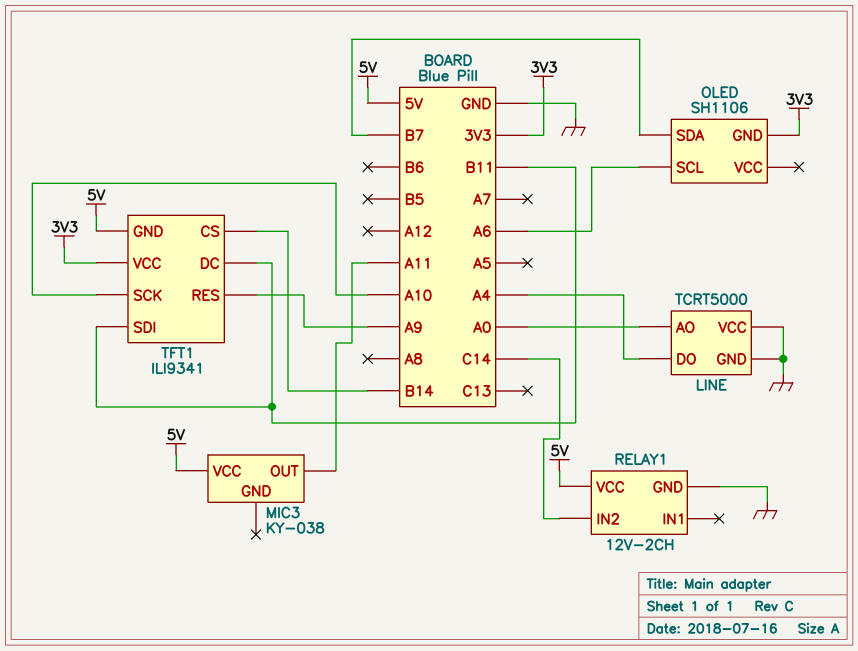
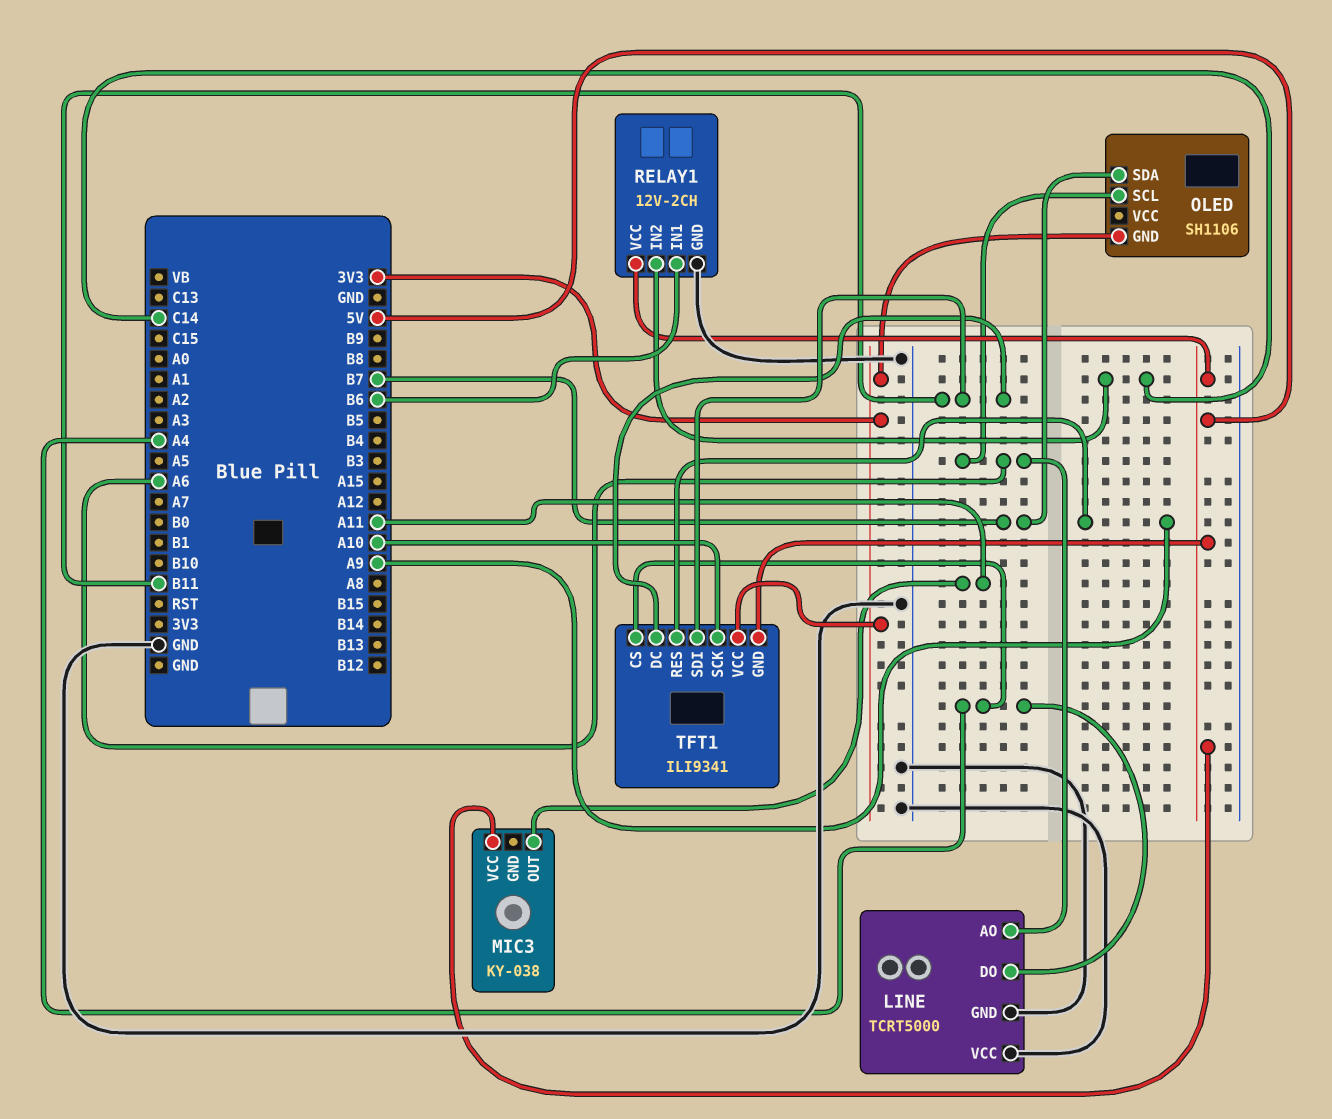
LINE pin AO: A0 -> A6
RELAY1 pin IN1: none -> B6
TFT1 pin CS: B14 -> A4

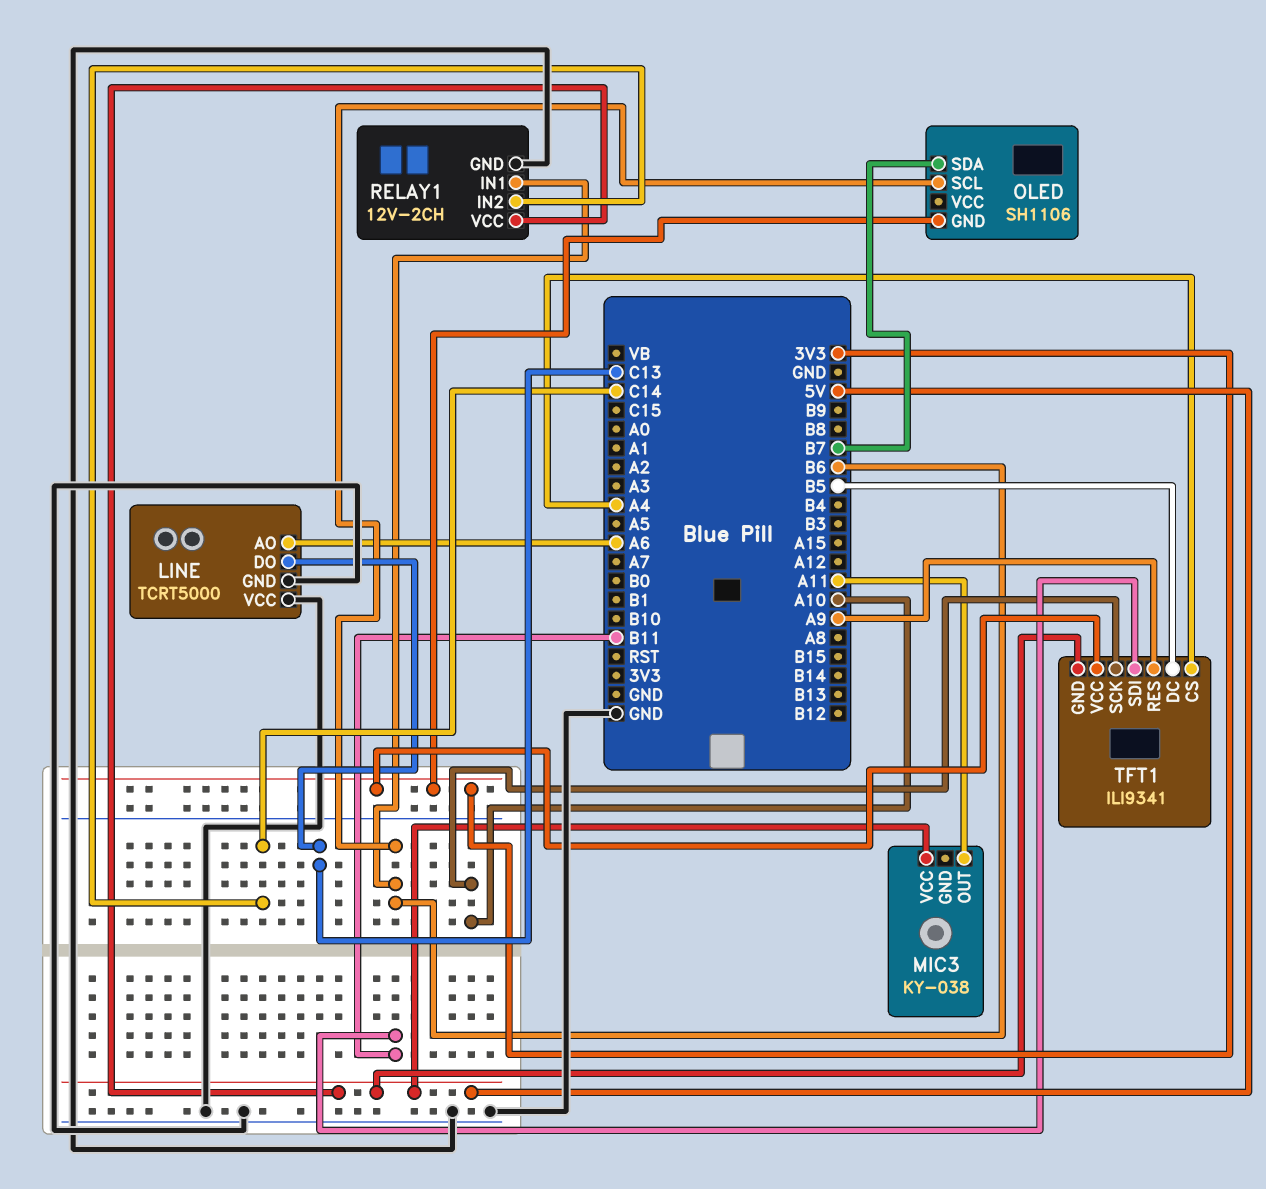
LINE pin DO: A4 -> C13
OLED pin SCL: A6 -> B6
TFT1 pin DC: B11 -> B5

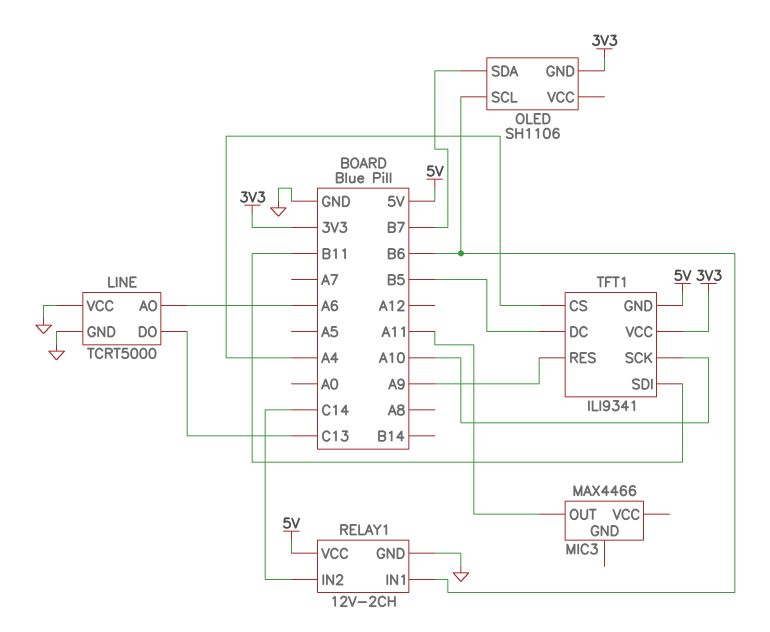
MIC3: KY-038 -> MAX4466
MIC3 pin VCC: 5V -> none

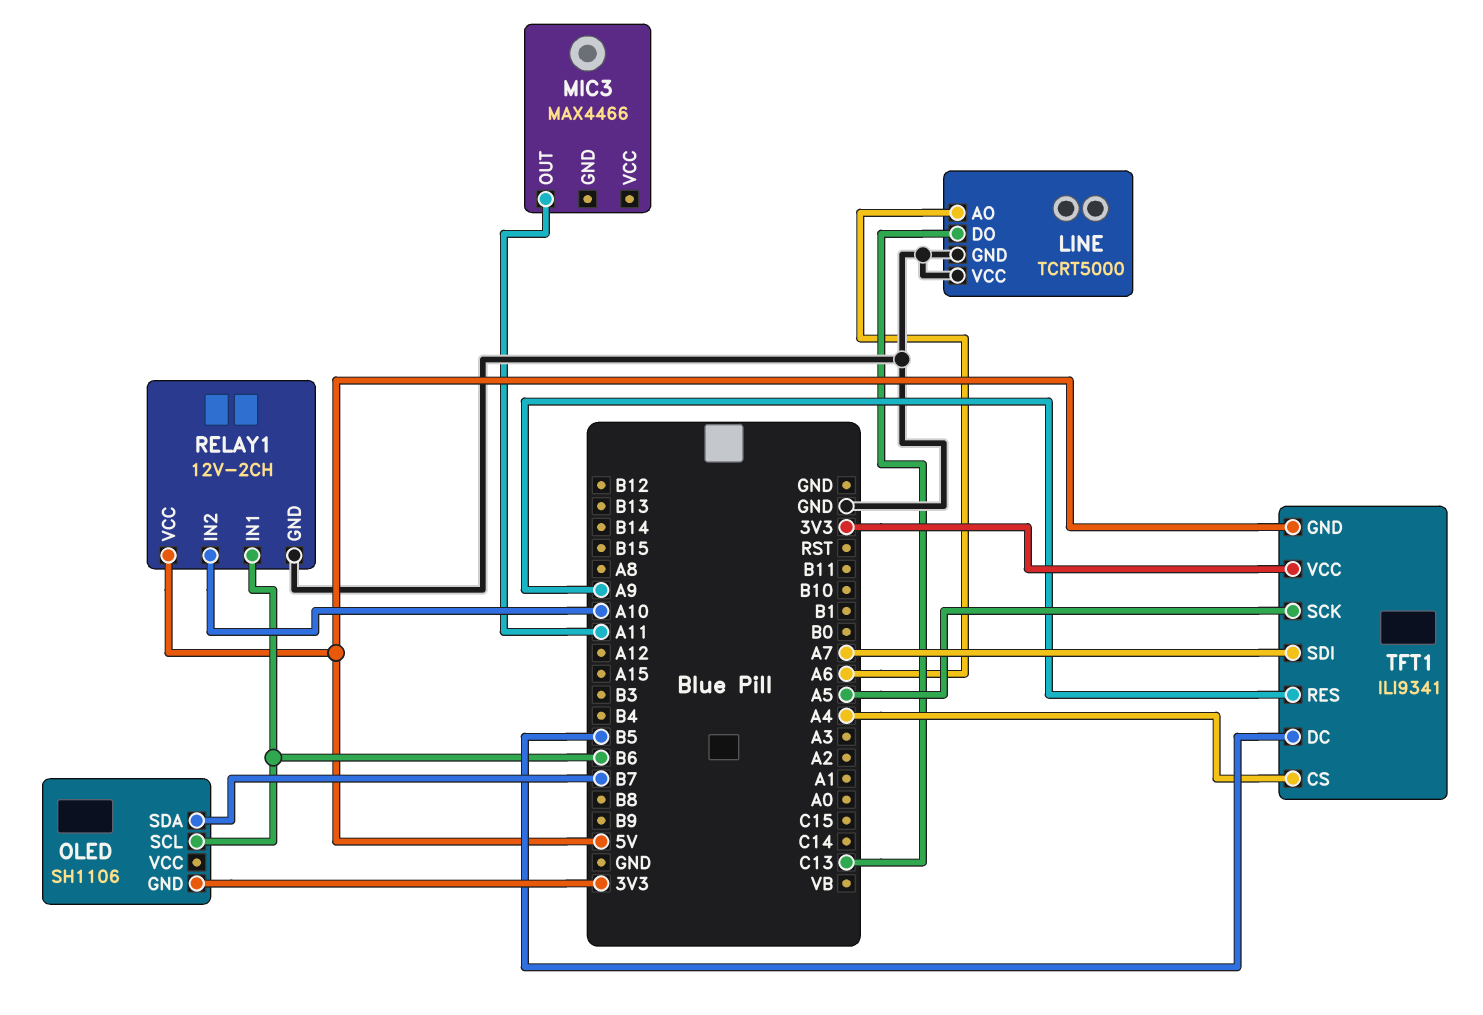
RELAY1 pin IN2: C14 -> A10
TFT1 pin SCK: A10 -> A5
TFT1 pin SDI: B11 -> A7

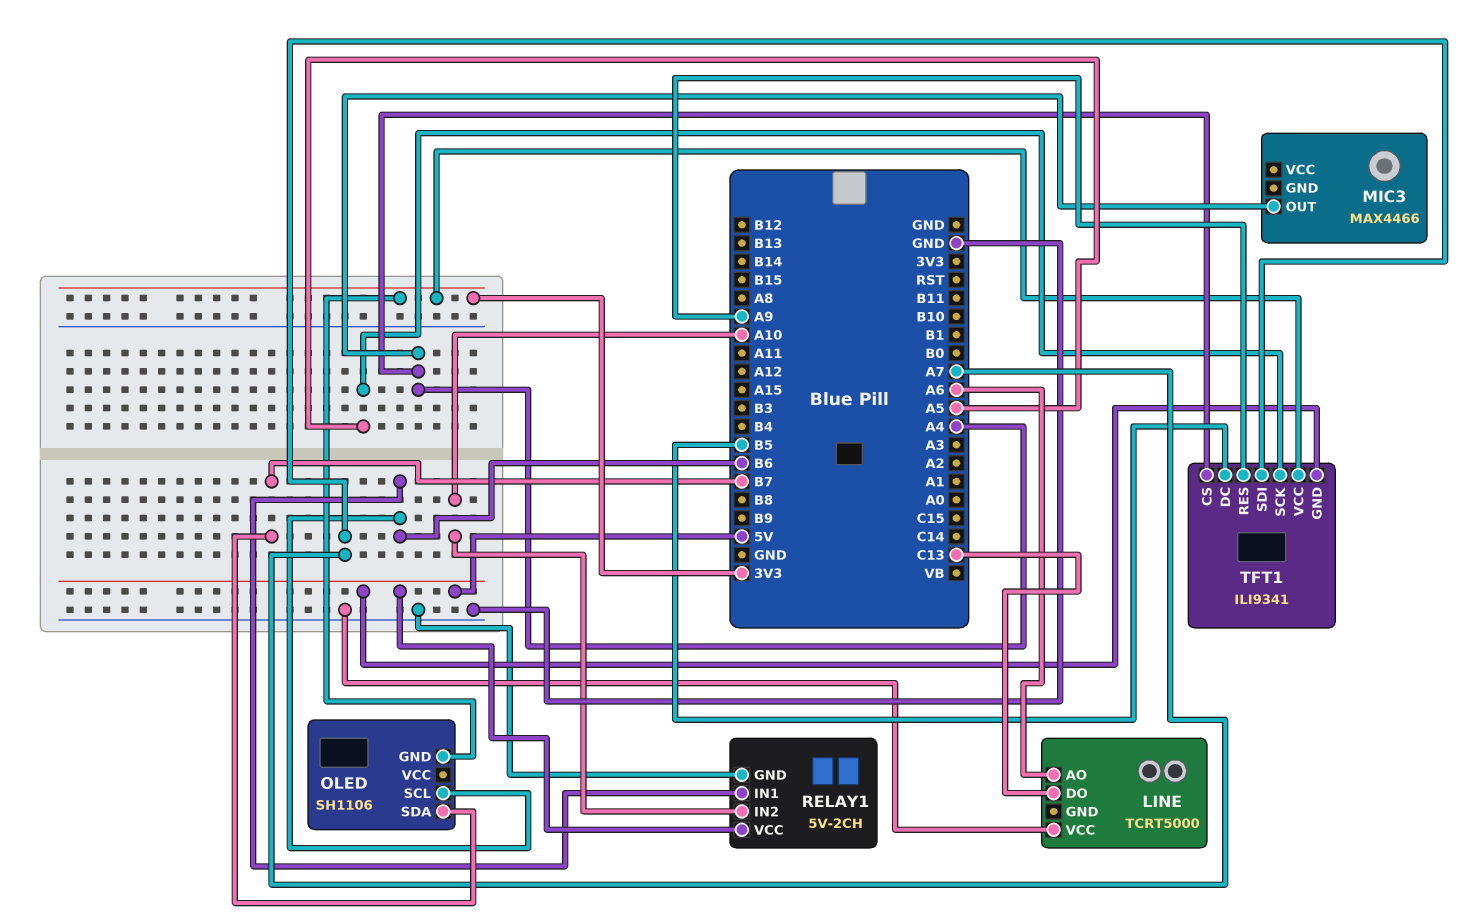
LINE pin GND: GND -> none
MIC3 pin OUT: A11 -> A4
RELAY1: 12V-2CH -> 5V-2CH

